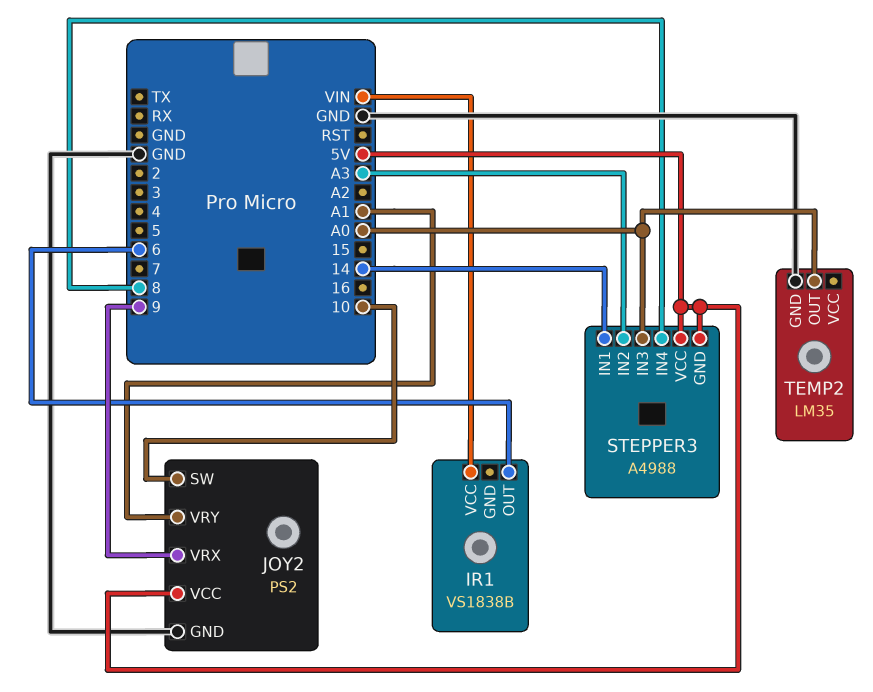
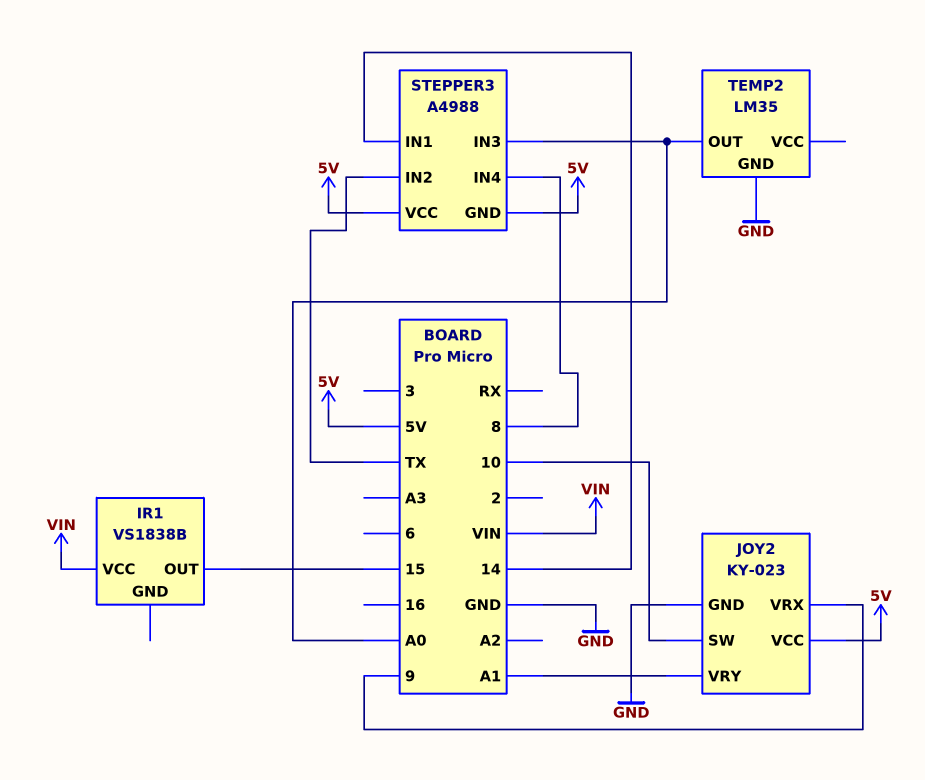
IR1 pin OUT: 6 -> 15
JOY2: PS2 -> KY-023
STEPPER3 pin IN2: A3 -> TX

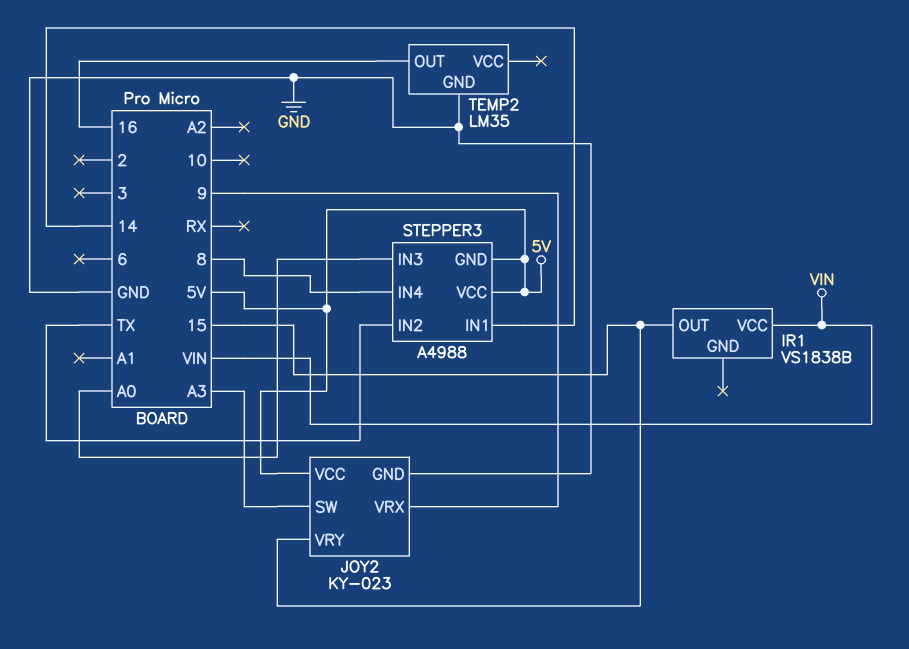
JOY2 pin SW: 10 -> A3
JOY2 pin VRY: A1 -> 15
TEMP2 pin OUT: A0 -> 16

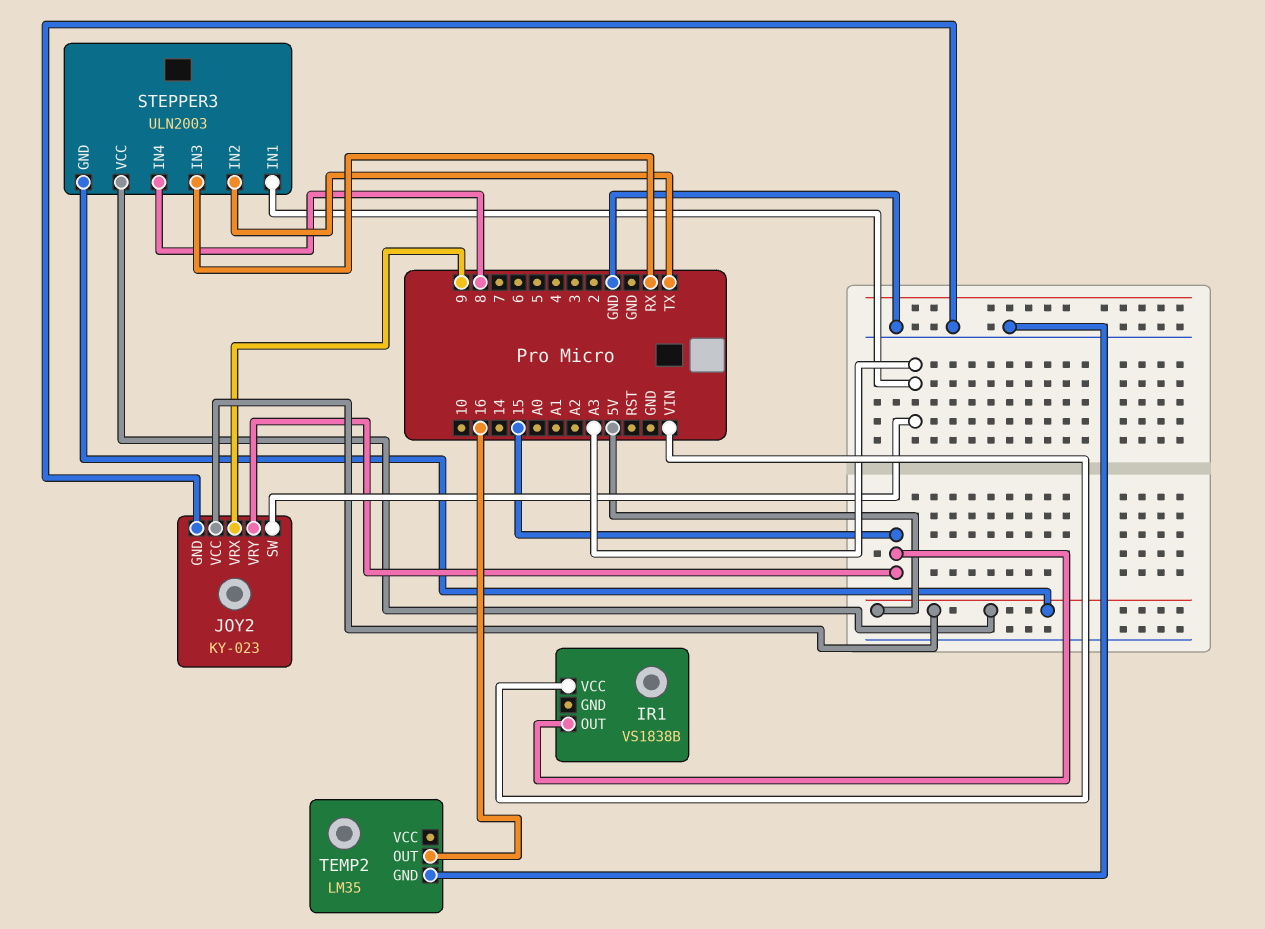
STEPPER3: A4988 -> ULN2003
STEPPER3 pin IN1: 14 -> A3
STEPPER3 pin IN3: A0 -> RX

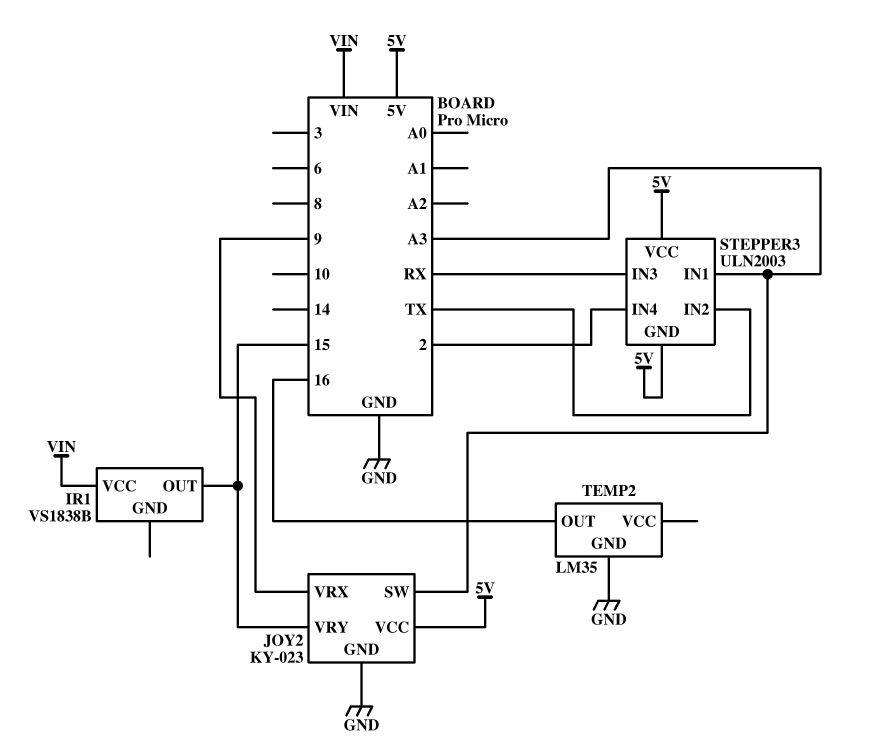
STEPPER3 pin IN4: 8 -> 2

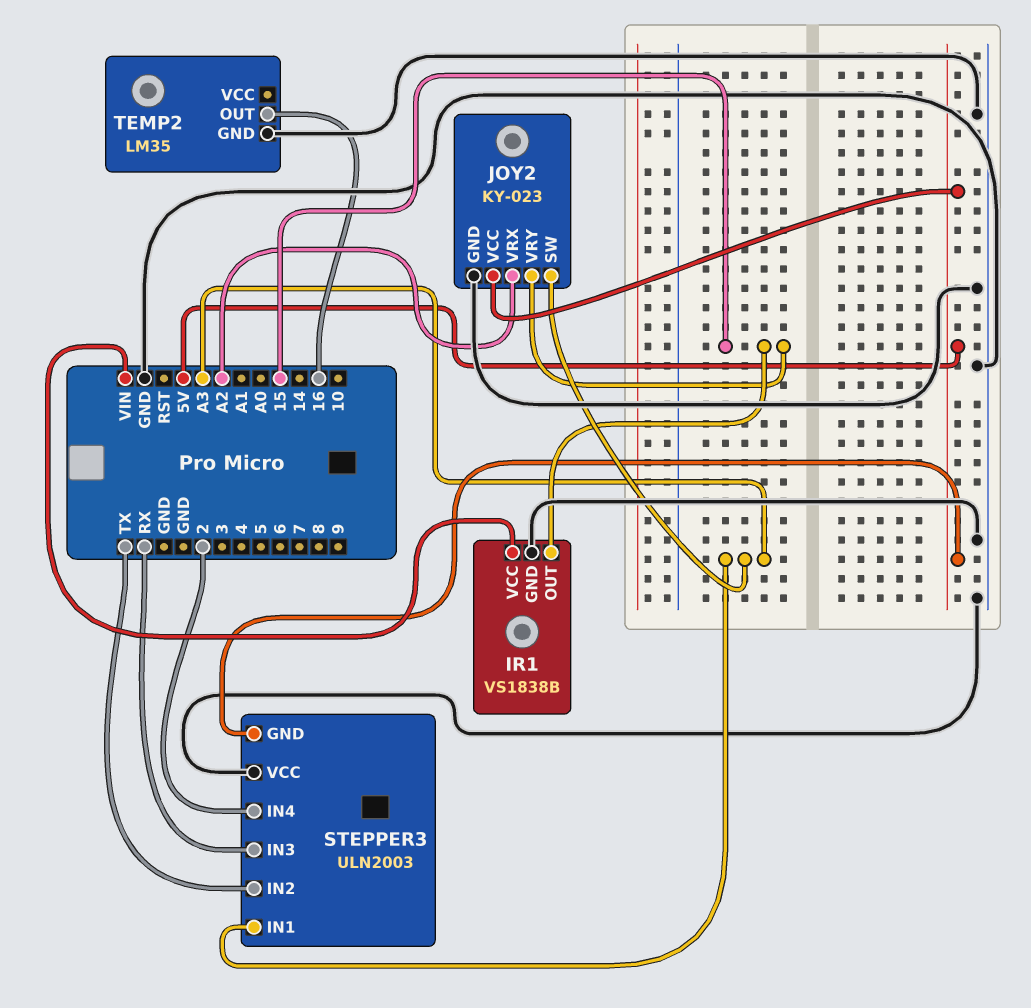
IR1 pin GND: none -> GND
JOY2 pin VRX: 9 -> A2
STEPPER3 pin VCC: 5V -> GND

